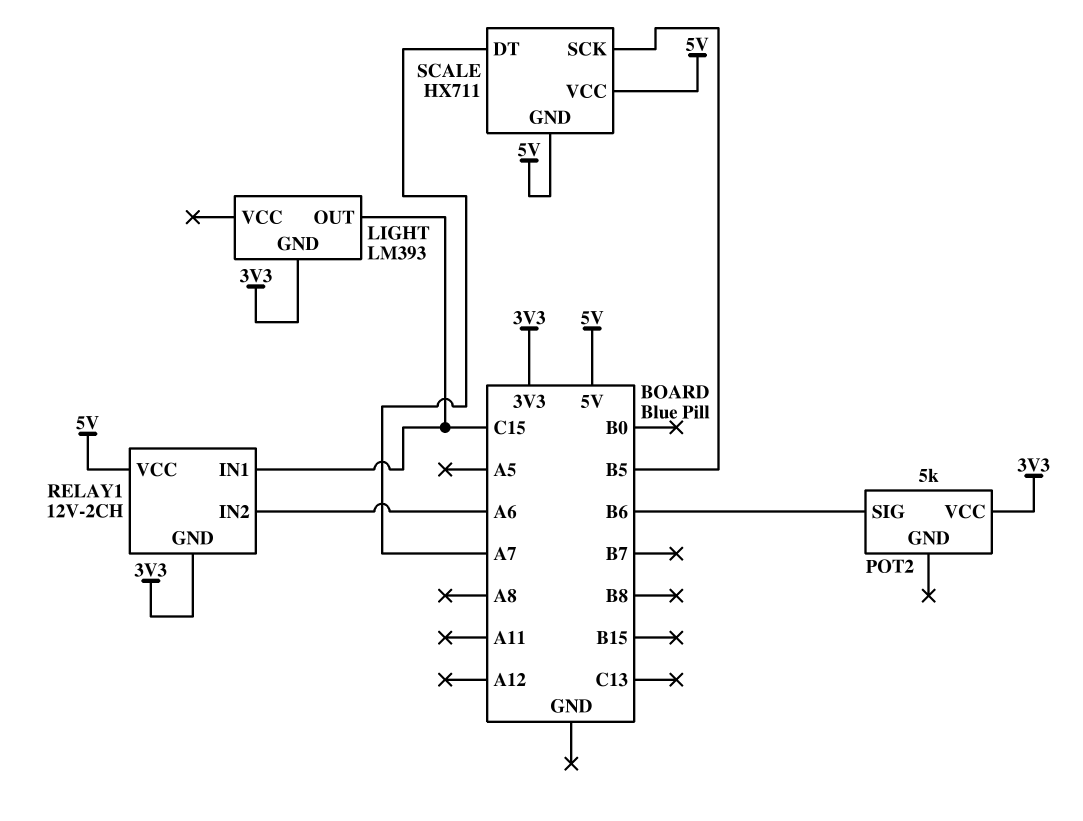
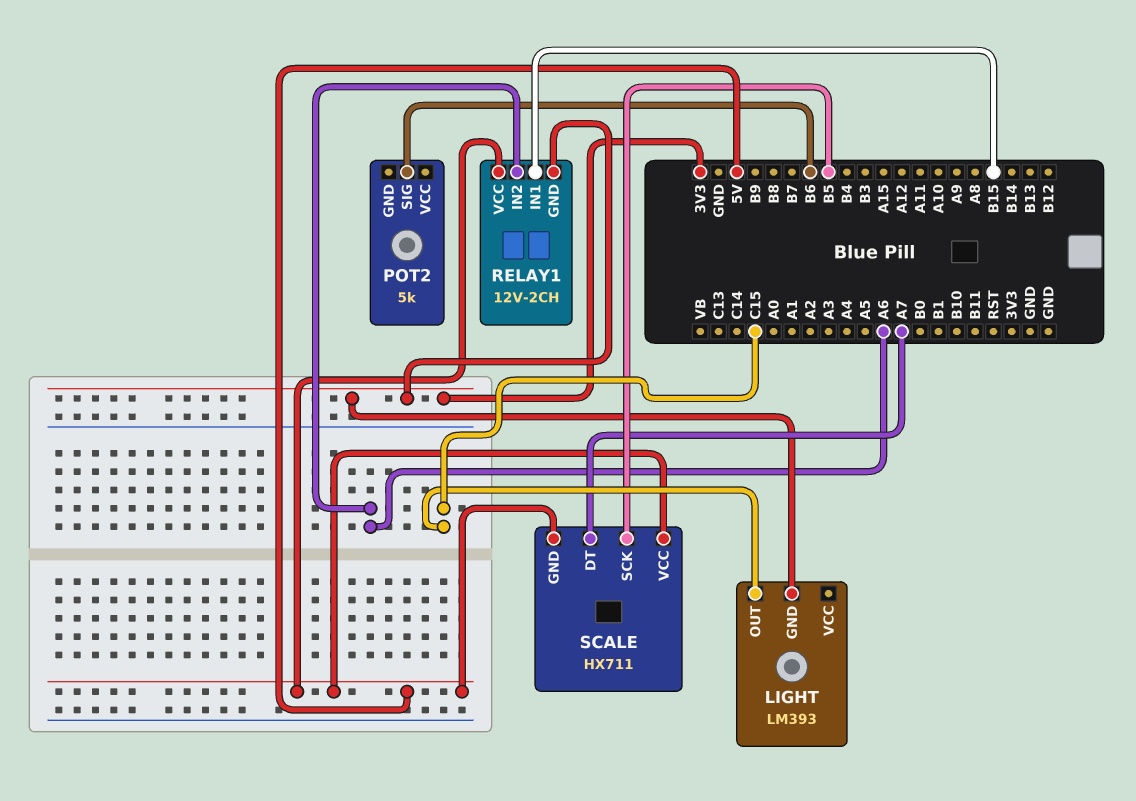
POT2 pin VCC: 3V3 -> none
RELAY1 pin IN1: C15 -> B15

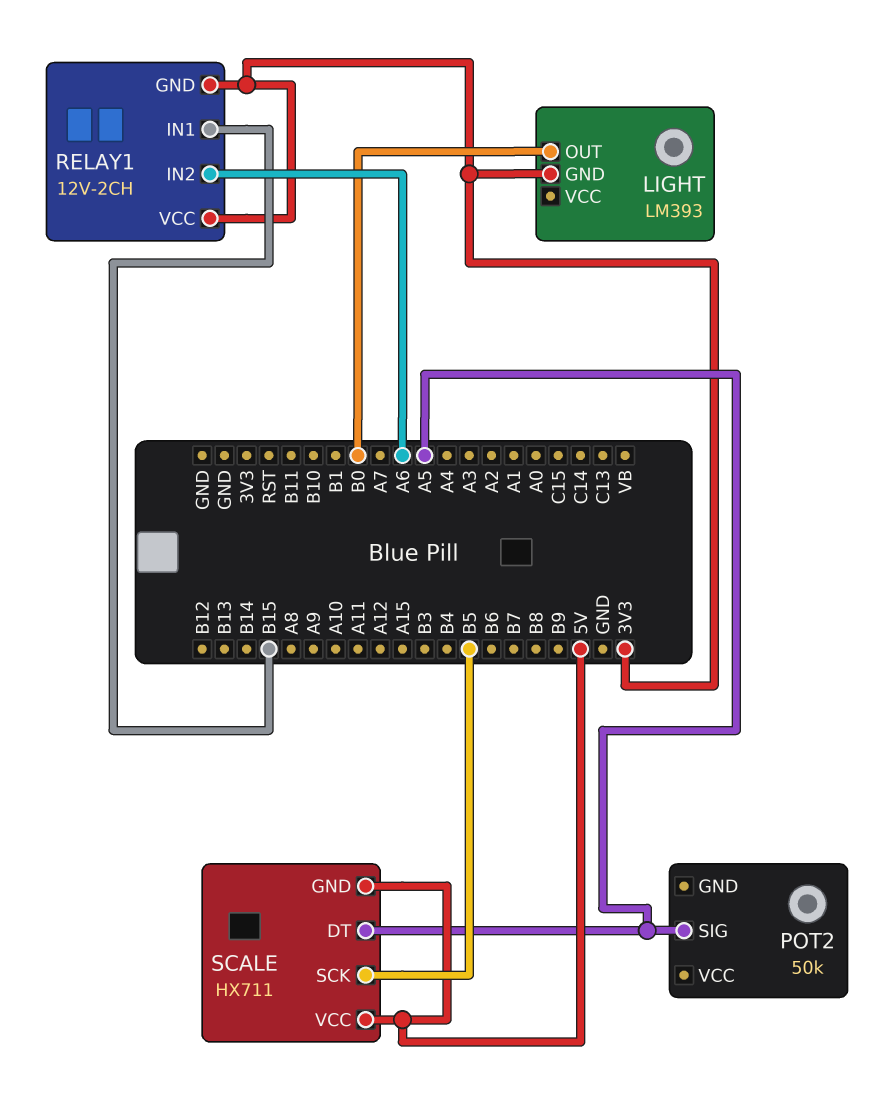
LIGHT pin OUT: C15 -> B0
POT2: 5k -> 50k
POT2 pin SIG: B6 -> A5
RELAY1 pin VCC: 5V -> 3V3
SCALE pin DT: A7 -> A5

